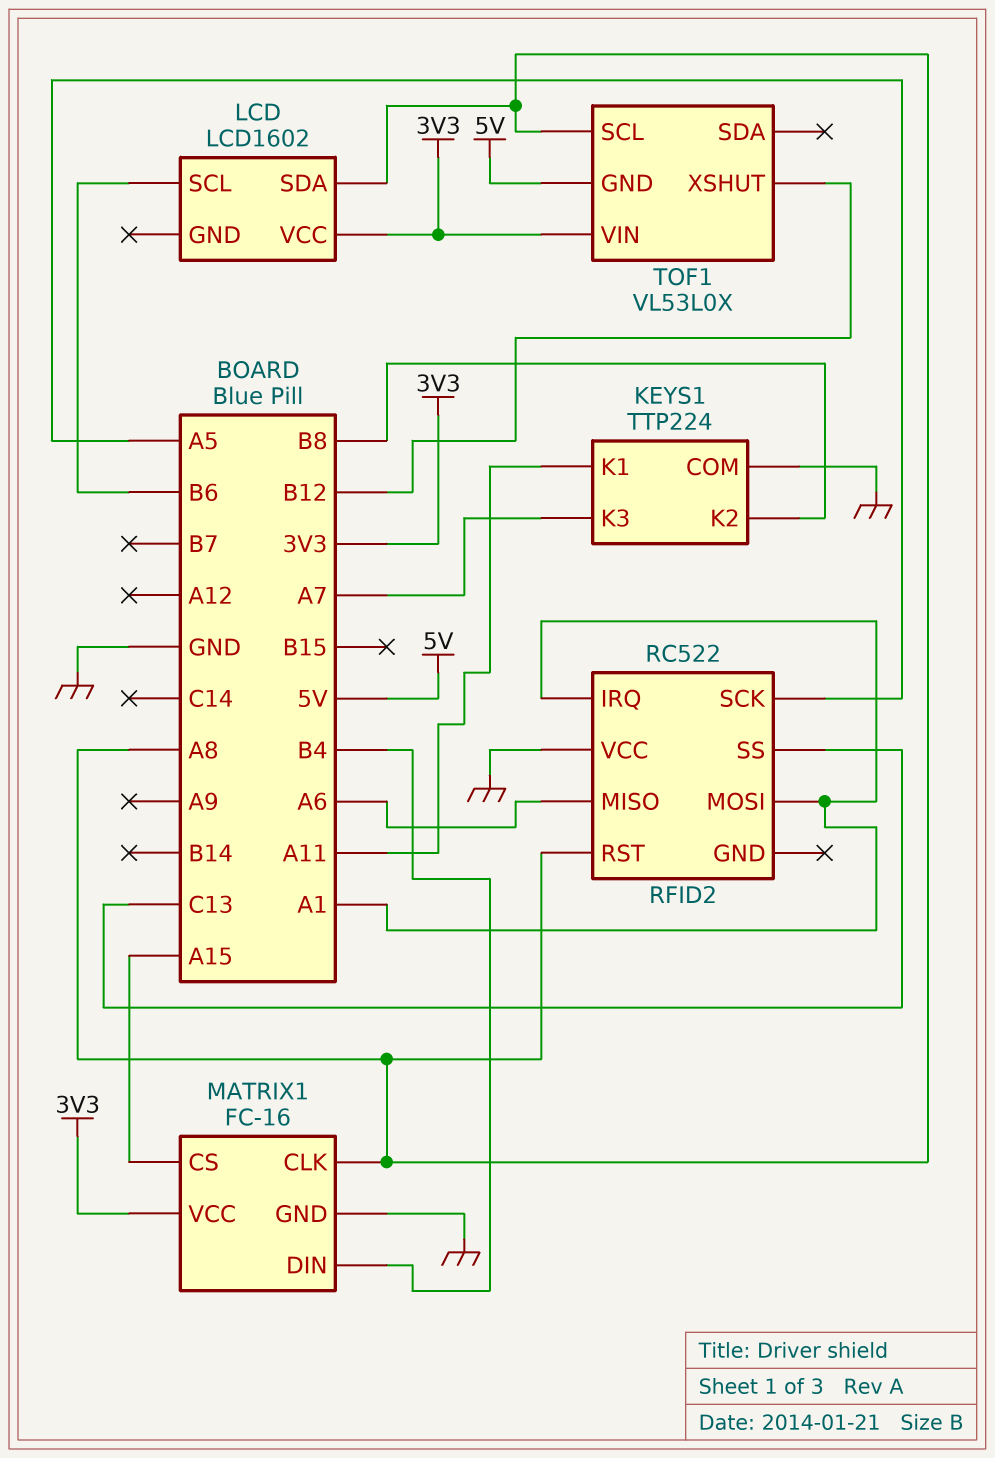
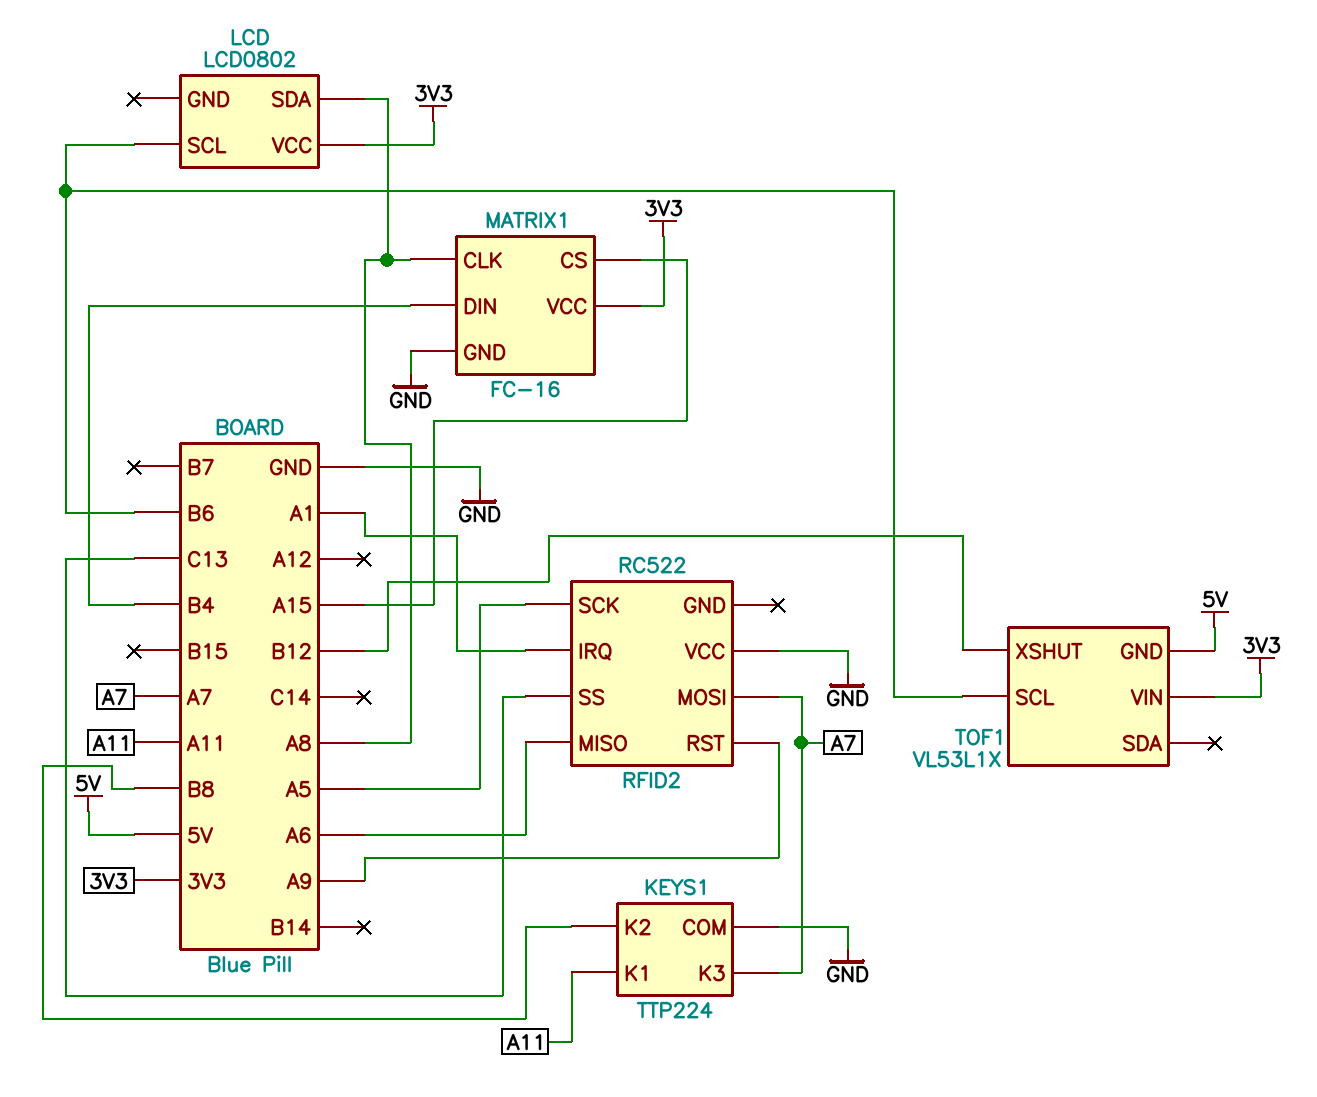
LCD: LCD1602 -> LCD0802
RFID2 pin MOSI: A1 -> A7
RFID2 pin RST: A8 -> A9
TOF1: VL53L0X -> VL53L1X
TOF1 pin SCL: A8 -> B6

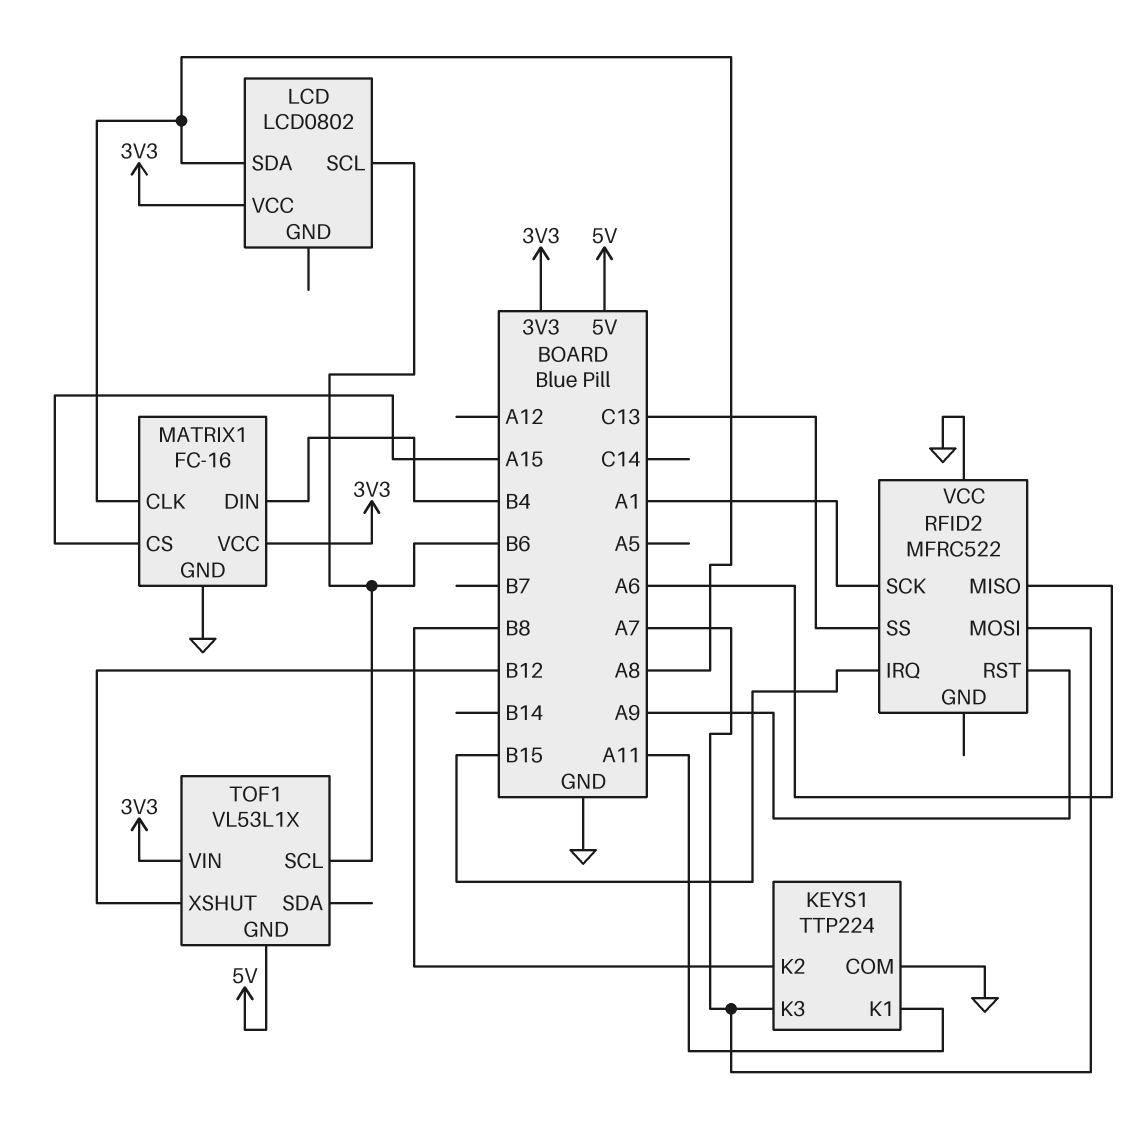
RFID2: RC522 -> MFRC522
RFID2 pin IRQ: A1 -> B15
RFID2 pin SCK: A5 -> A1

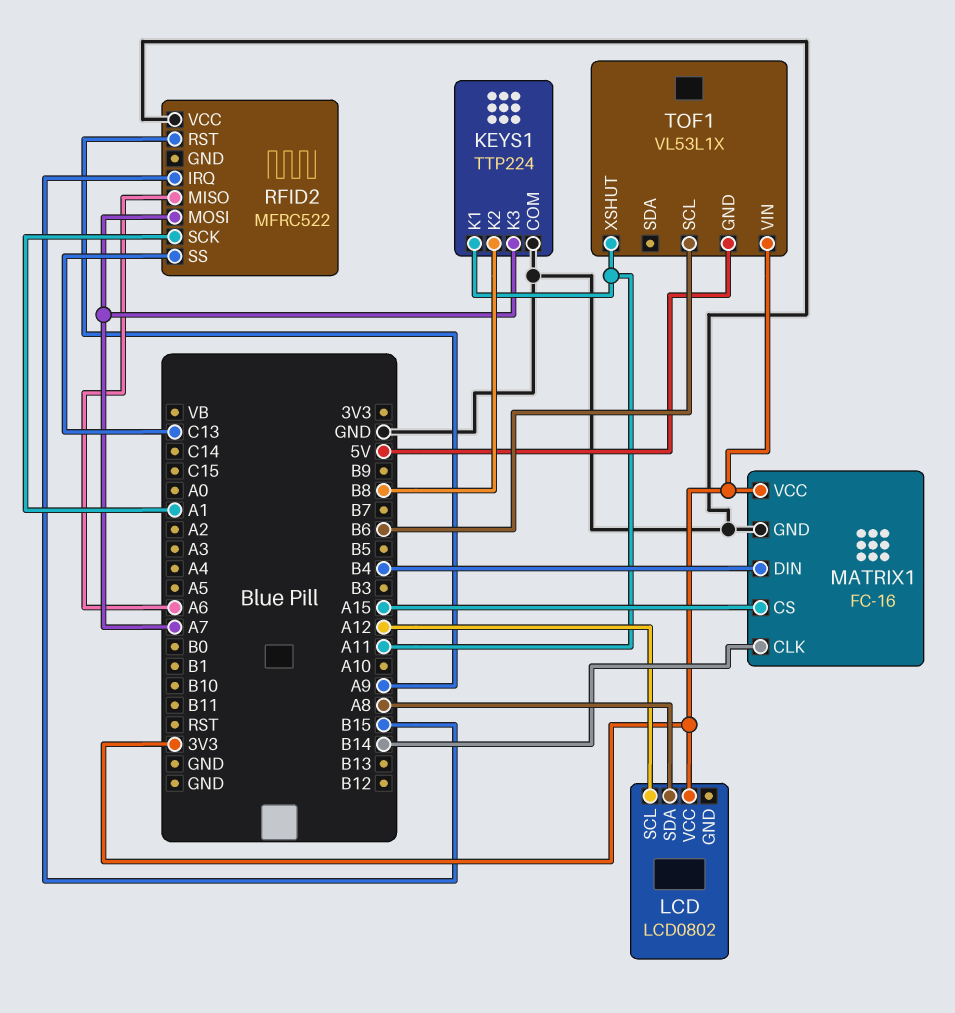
LCD pin SCL: B6 -> A12
MATRIX1 pin CLK: A8 -> B14
TOF1 pin XSHUT: B12 -> A11

